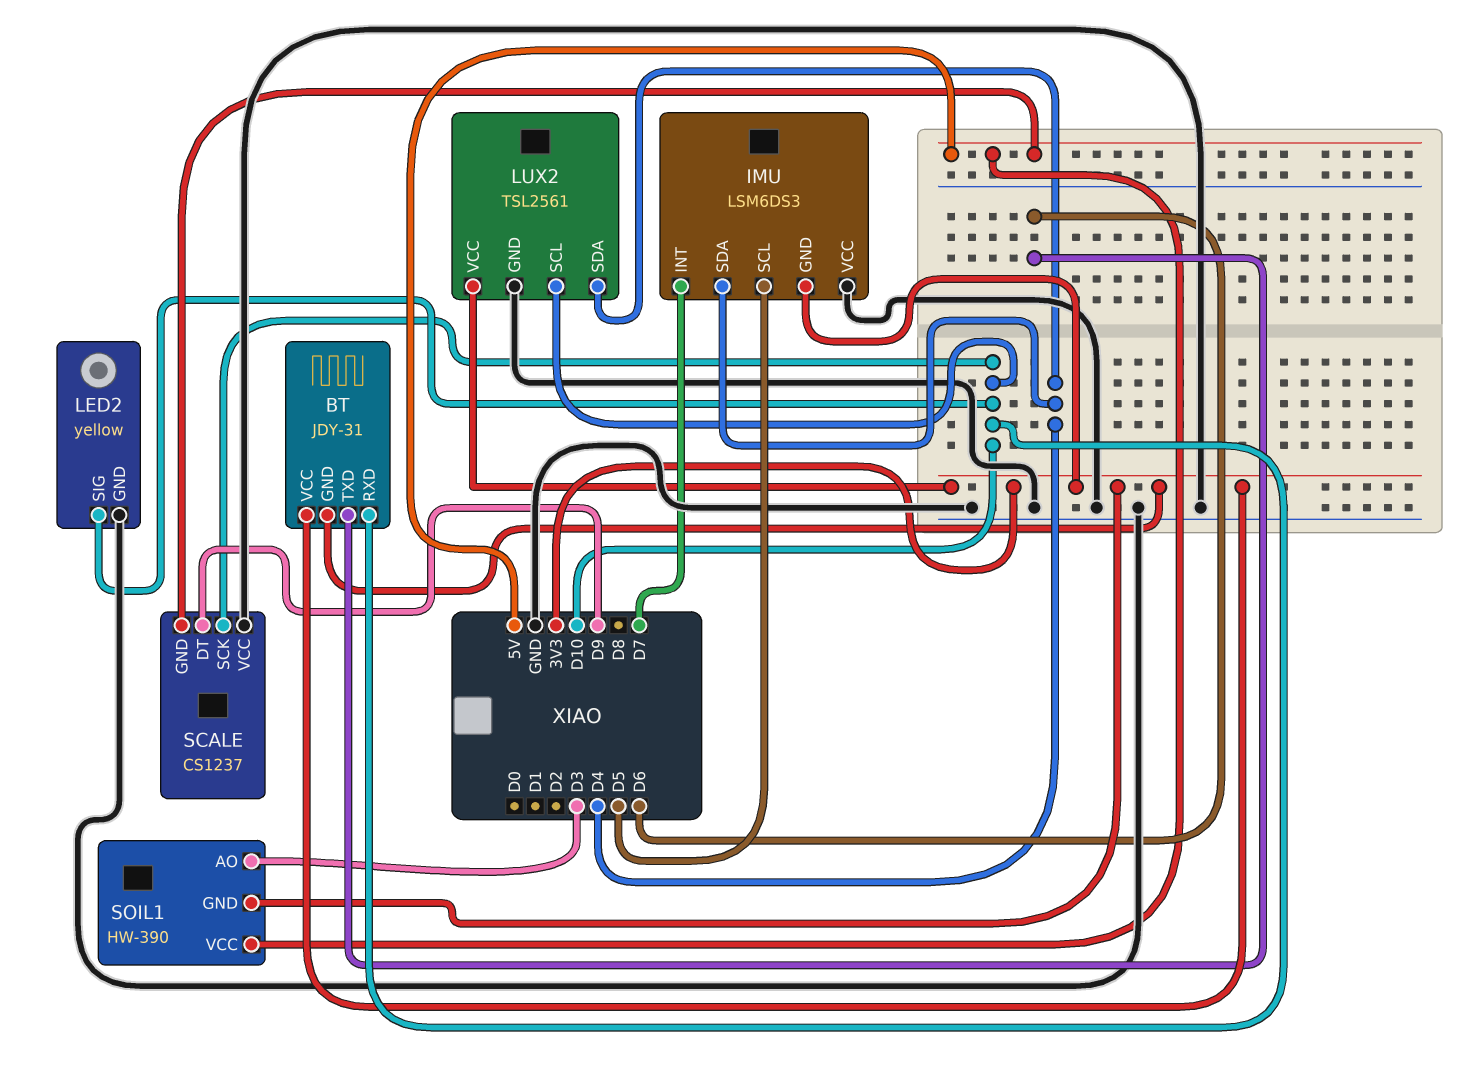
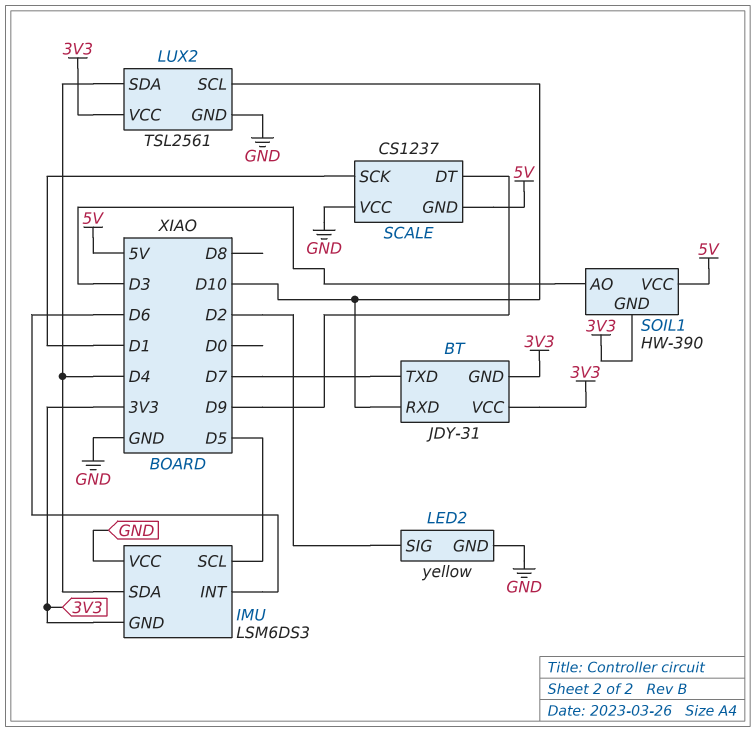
BT pin TXD: D6 -> D7
IMU pin INT: D7 -> D6
LED2 pin SIG: D10 -> D2
SCALE pin SCK: D10 -> D1

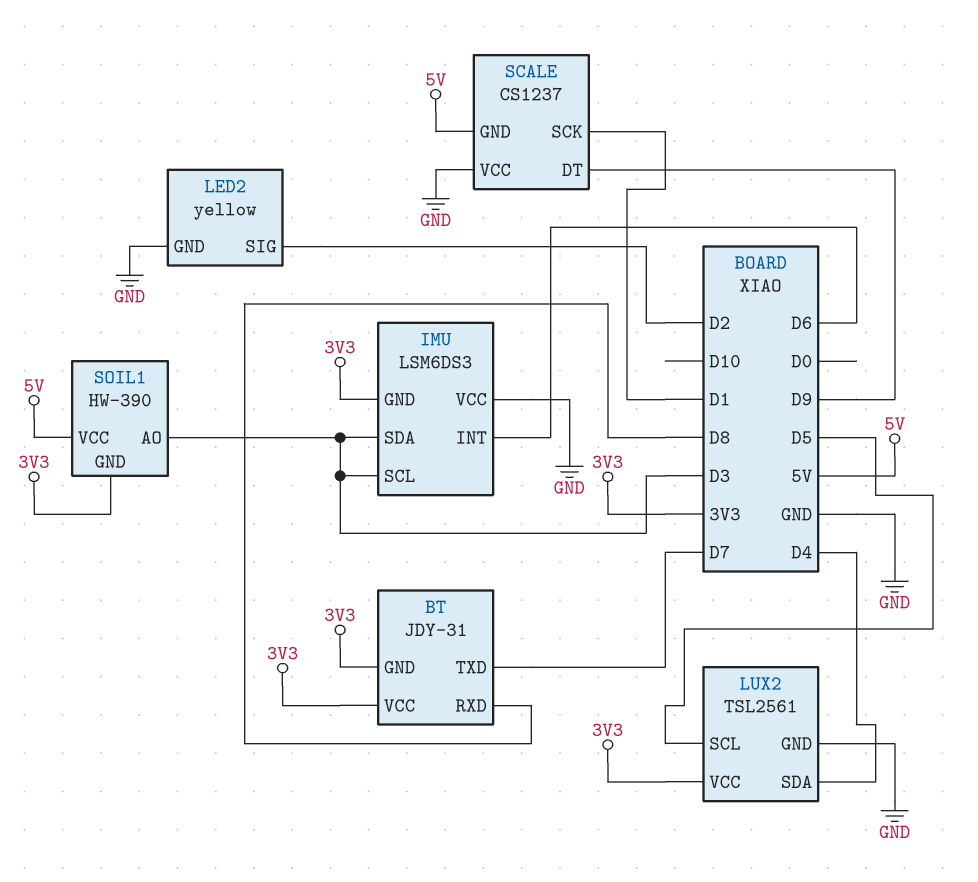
BT pin RXD: D10 -> D8
IMU pin SCL: D5 -> D3
IMU pin SDA: D4 -> D3
LUX2 pin SCL: D10 -> D5

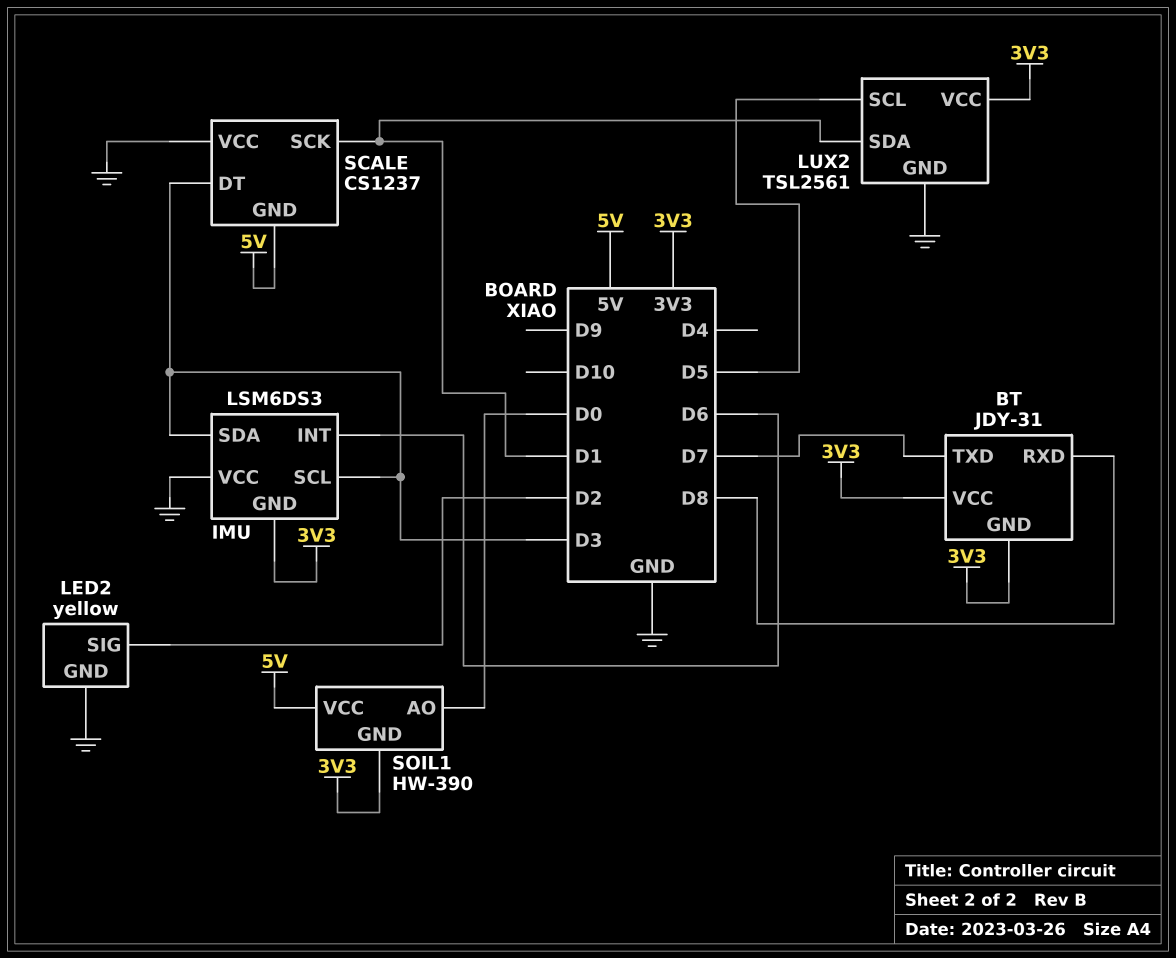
LUX2 pin SDA: D4 -> D1
SCALE pin DT: D9 -> D3
SOIL1 pin AO: D3 -> D0

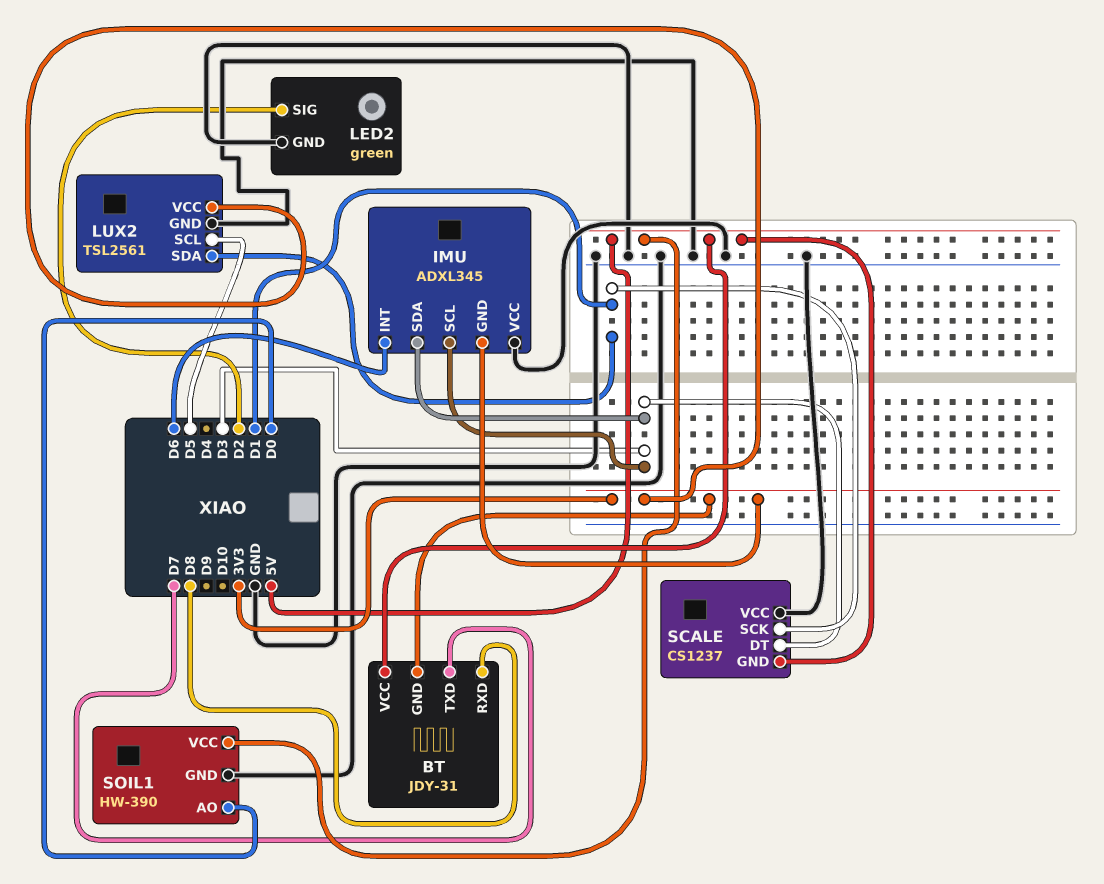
BT pin VCC: 3V3 -> 5V
IMU: LSM6DS3 -> ADXL345
LED2: yellow -> green
SOIL1 pin GND: 3V3 -> GND

